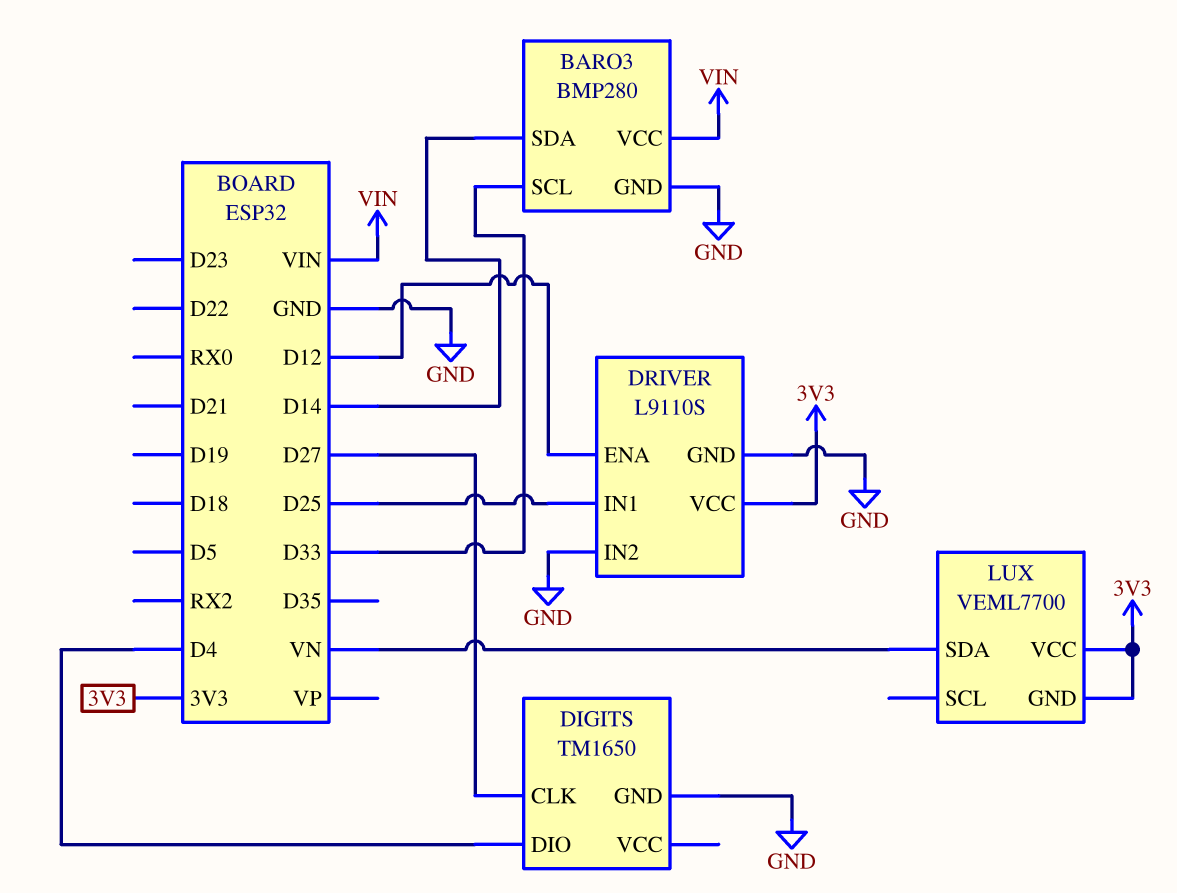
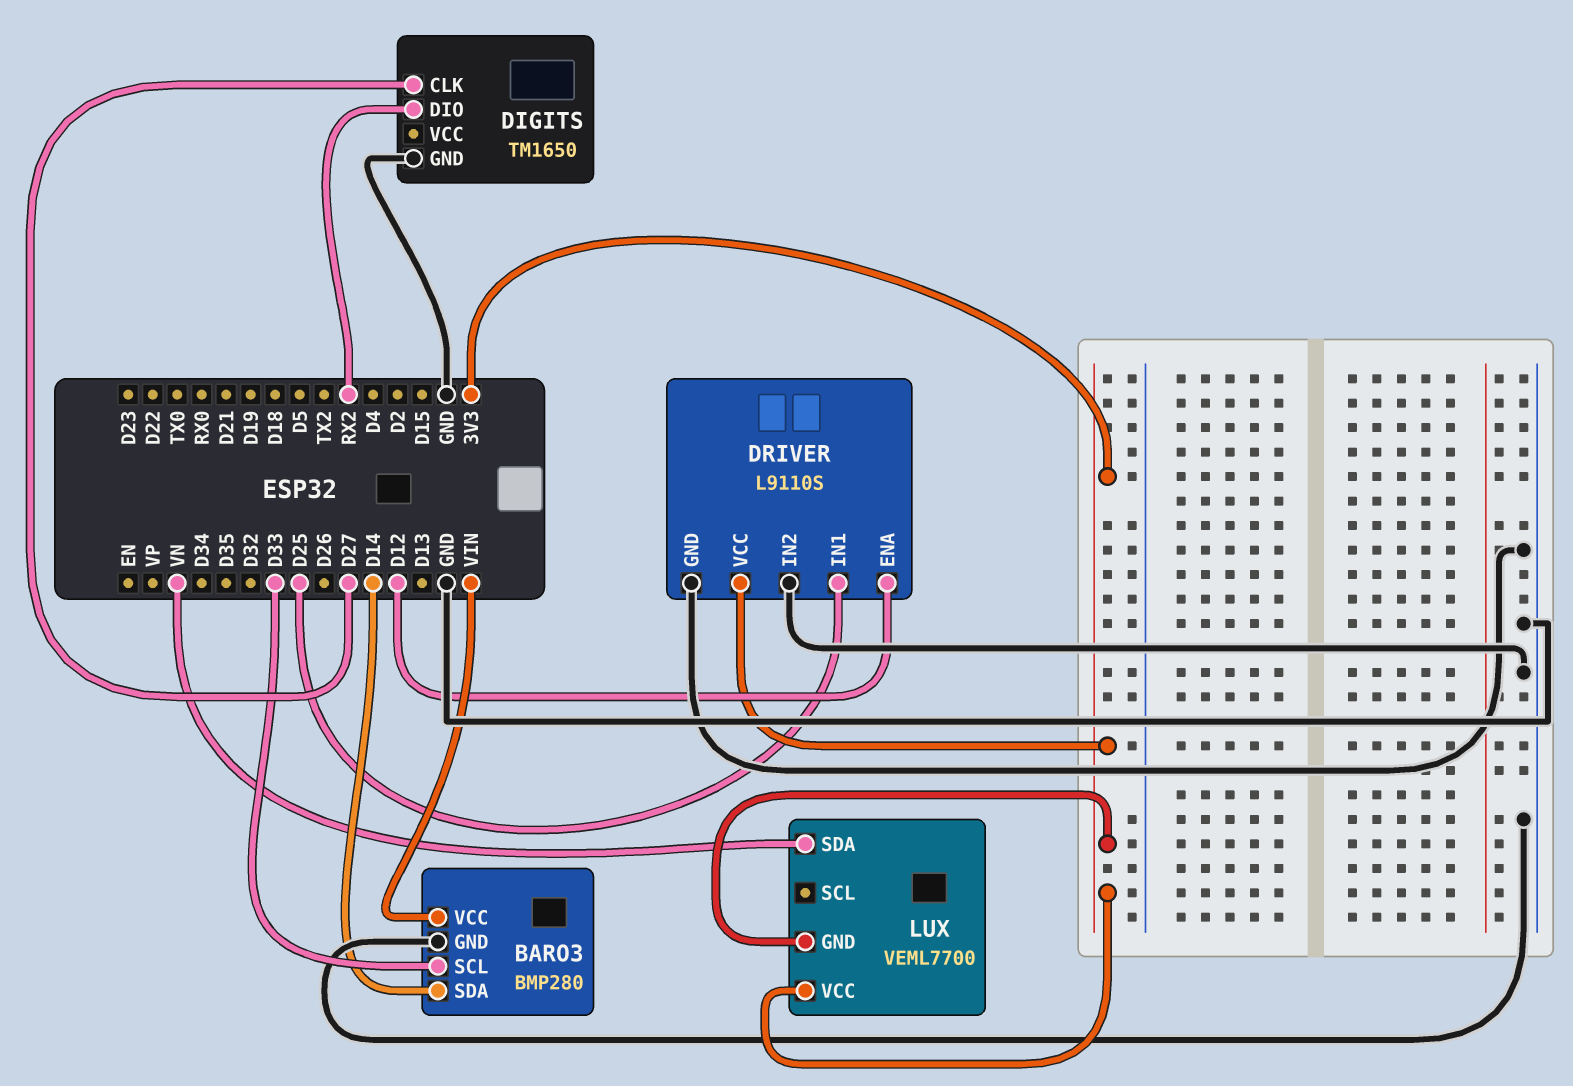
DIGITS pin DIO: D4 -> RX2

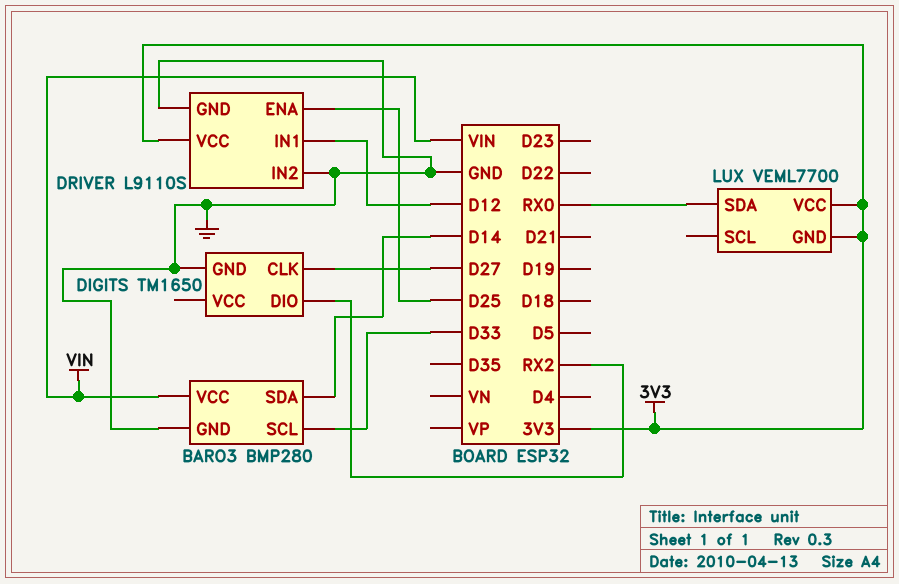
DRIVER pin ENA: D12 -> D25
DRIVER pin IN1: D25 -> D12
LUX pin SDA: VN -> RX0

